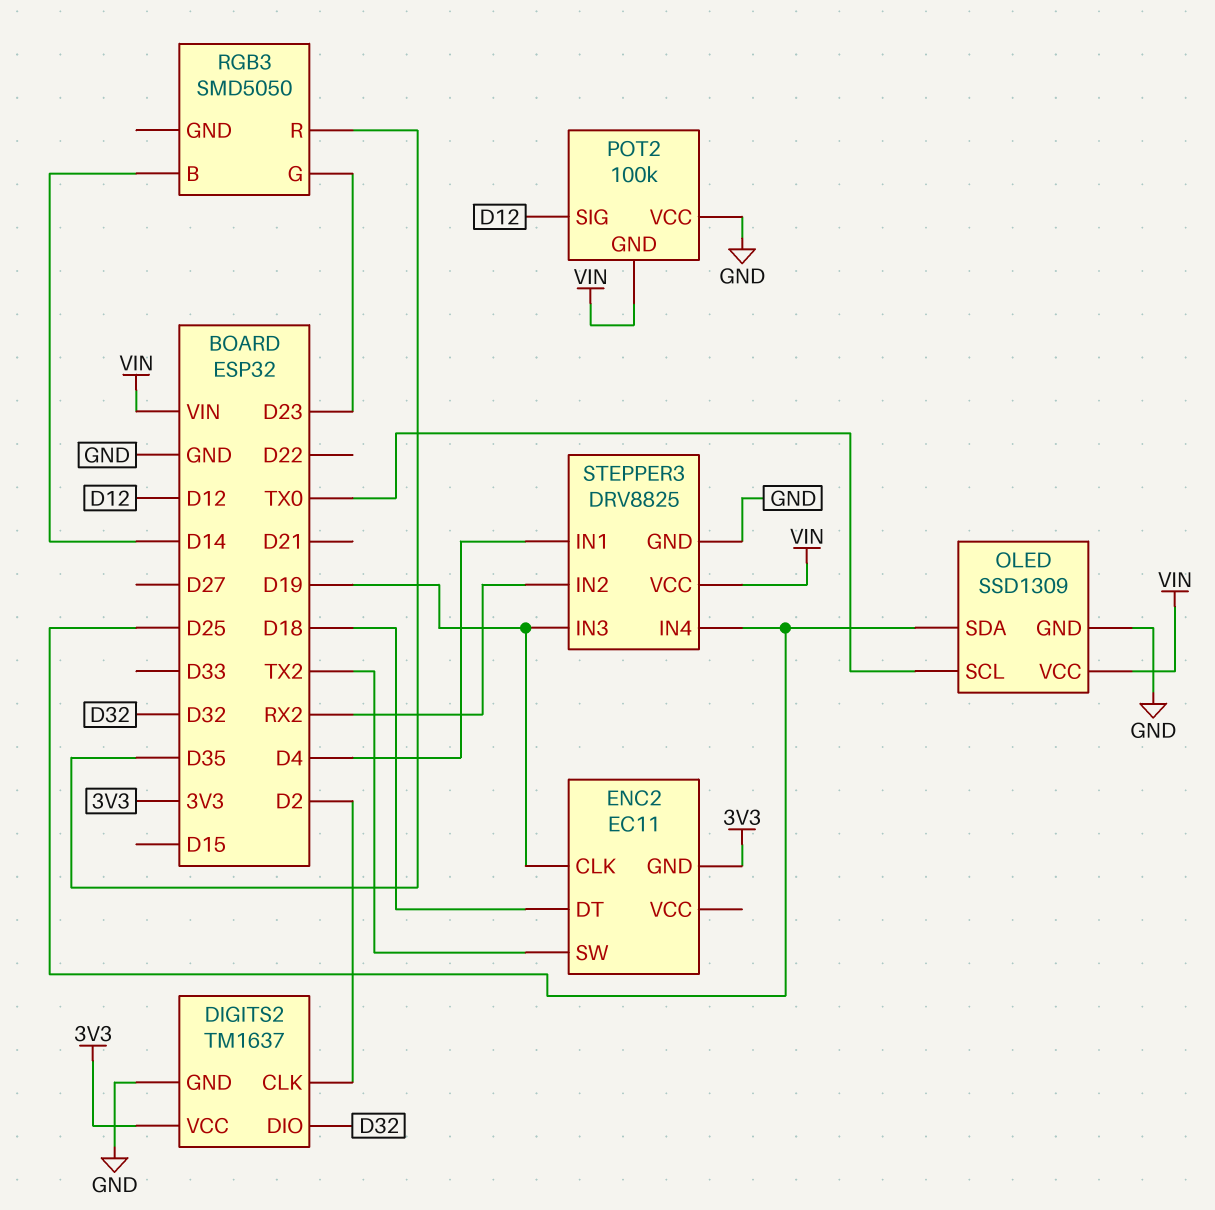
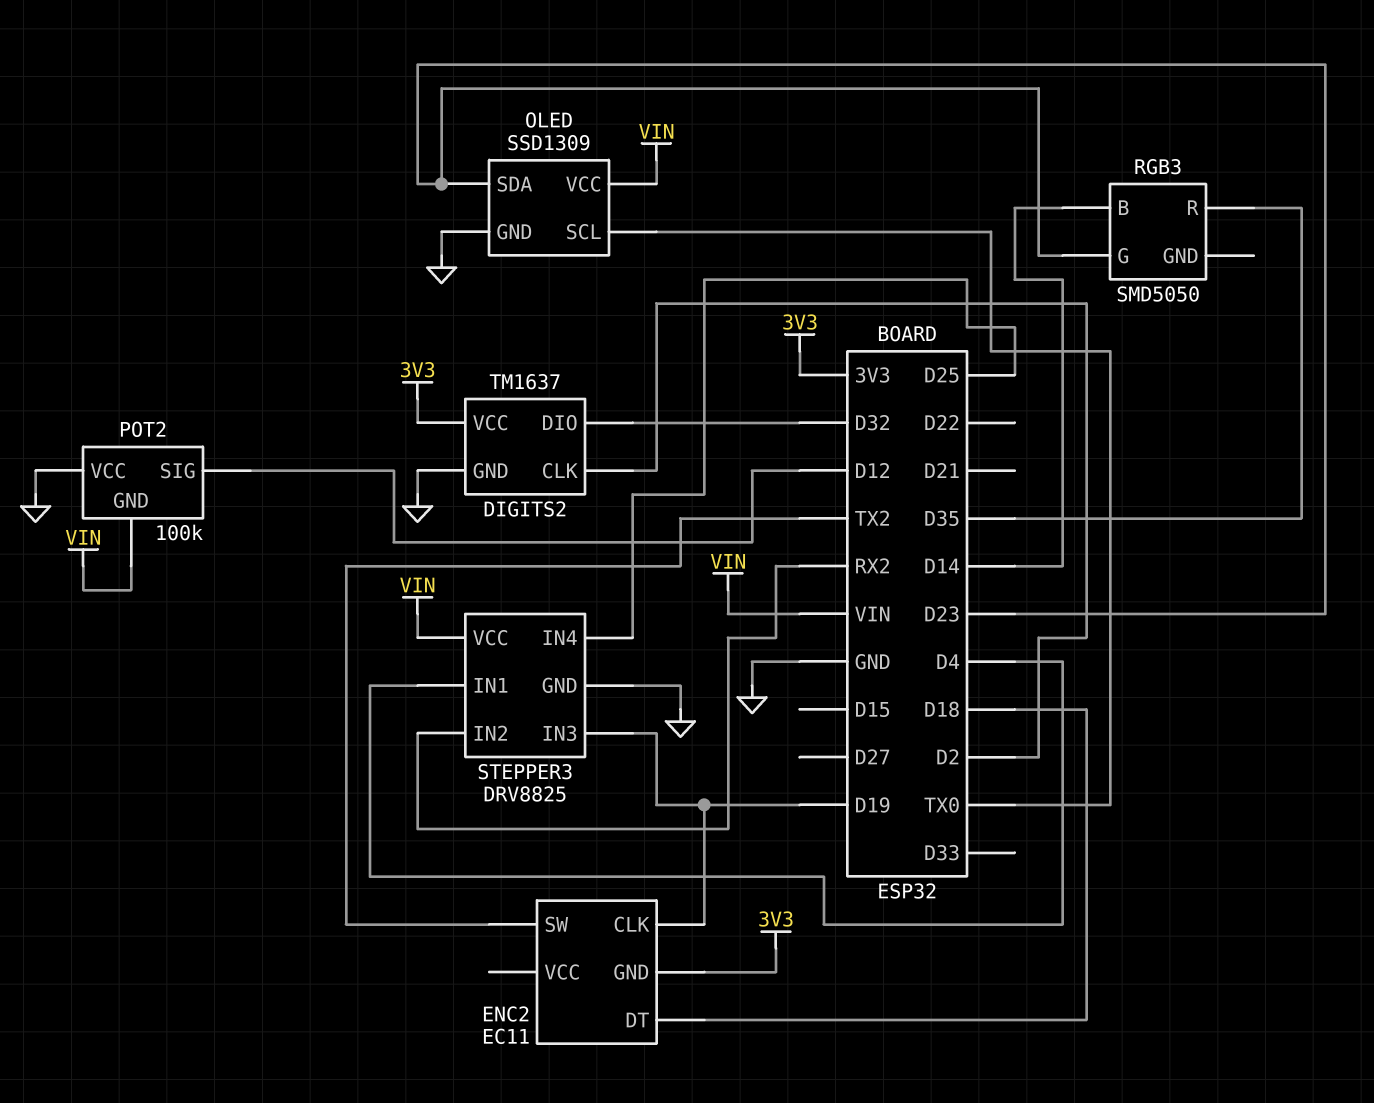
OLED pin SDA: D25 -> D23

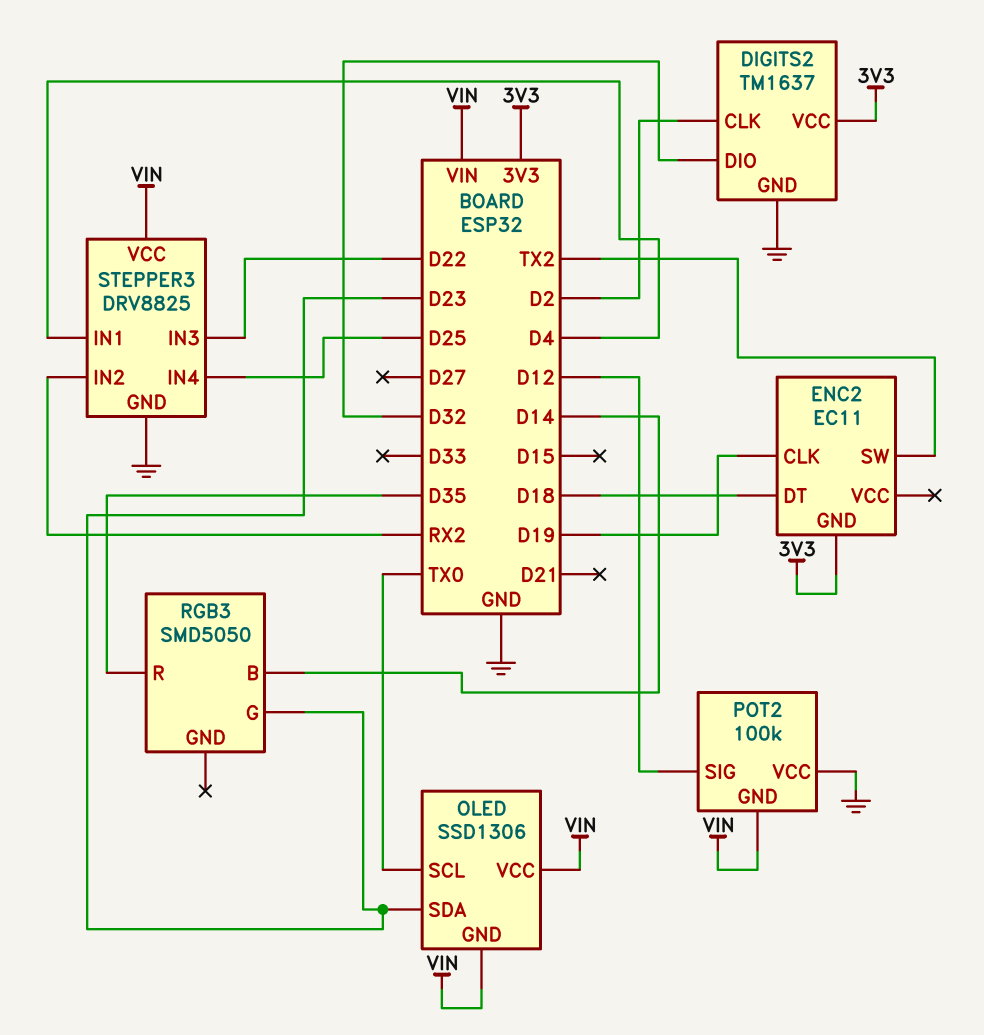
OLED: SSD1309 -> SSD1306
OLED pin GND: GND -> VIN
STEPPER3 pin IN3: D19 -> D22

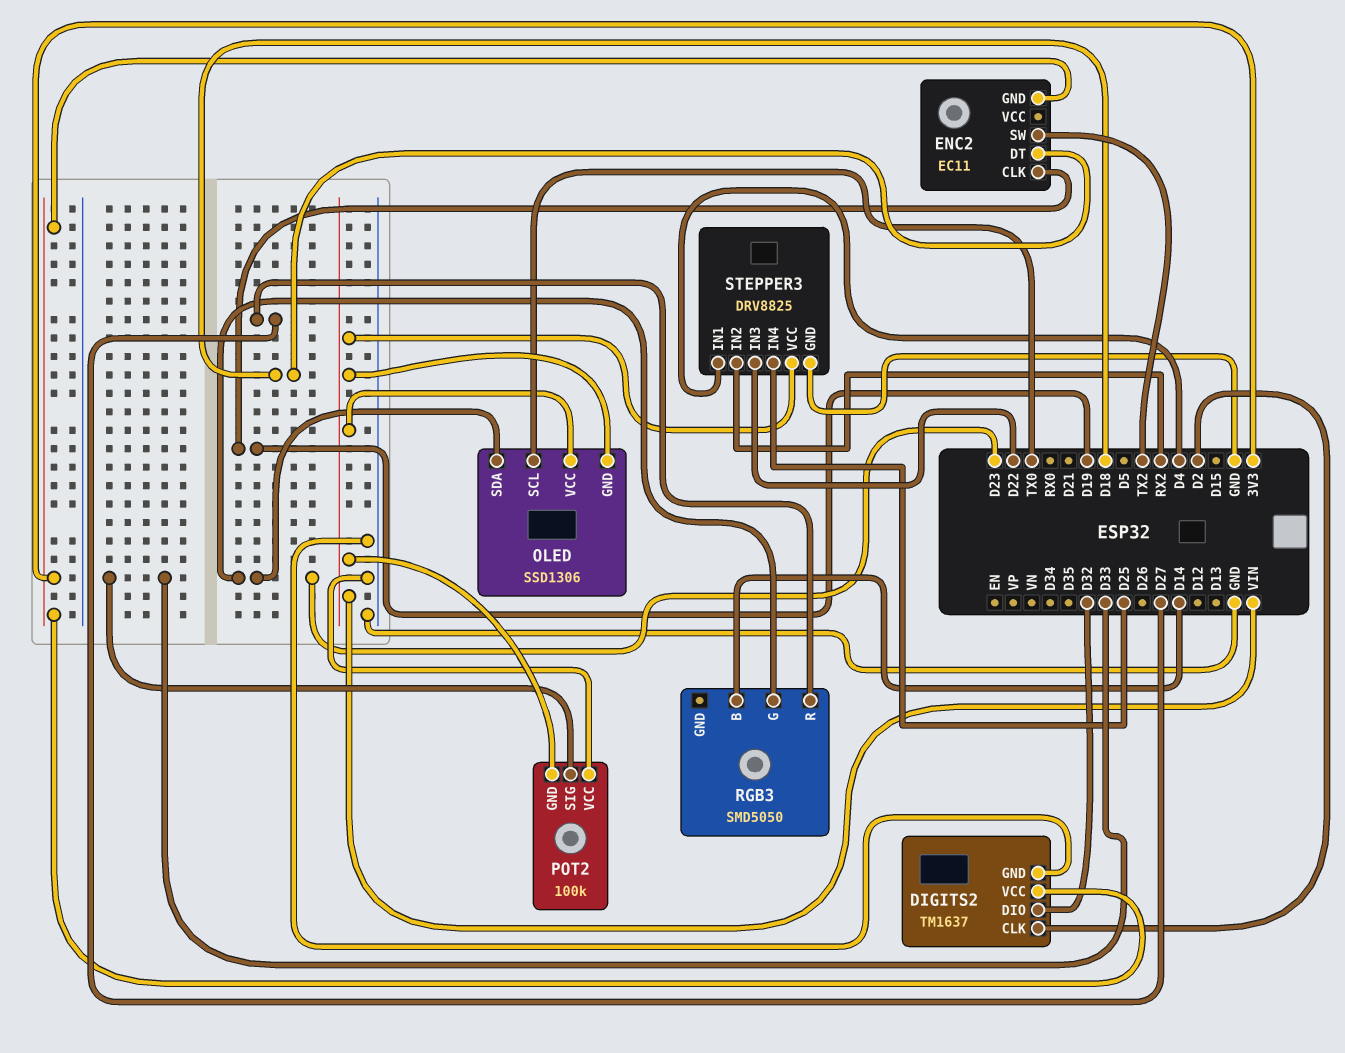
POT2 pin SIG: D12 -> D33
RGB3 pin R: D35 -> D27

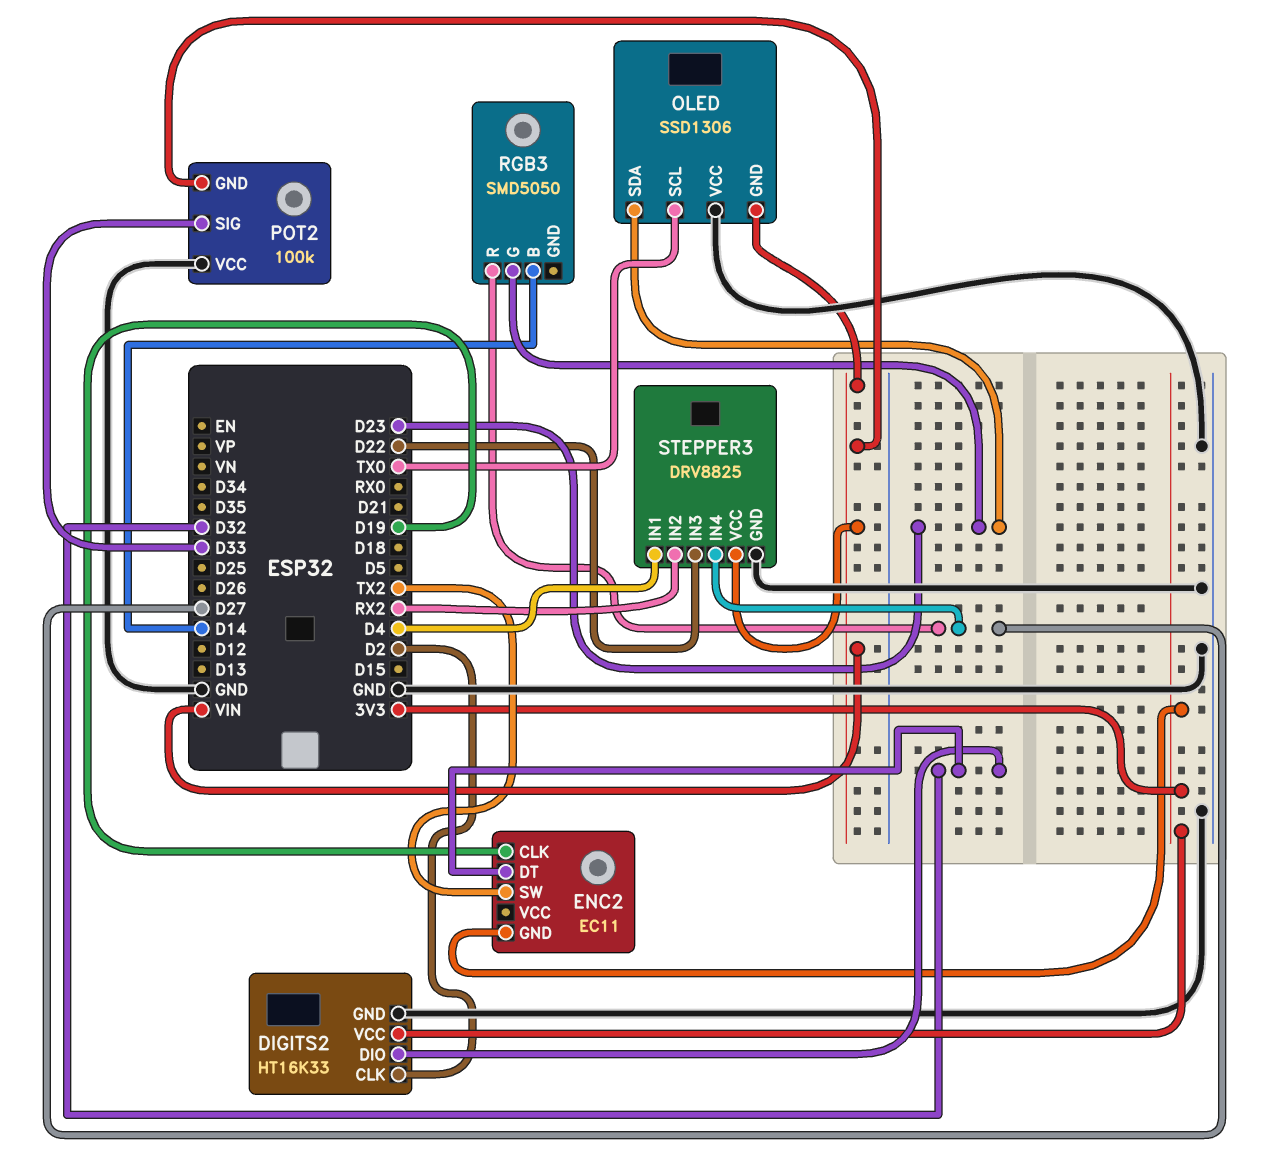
DIGITS2: TM1637 -> HT16K33
ENC2 pin DT: D18 -> D32
OLED pin VCC: VIN -> GND
STEPPER3 pin IN4: D25 -> D27

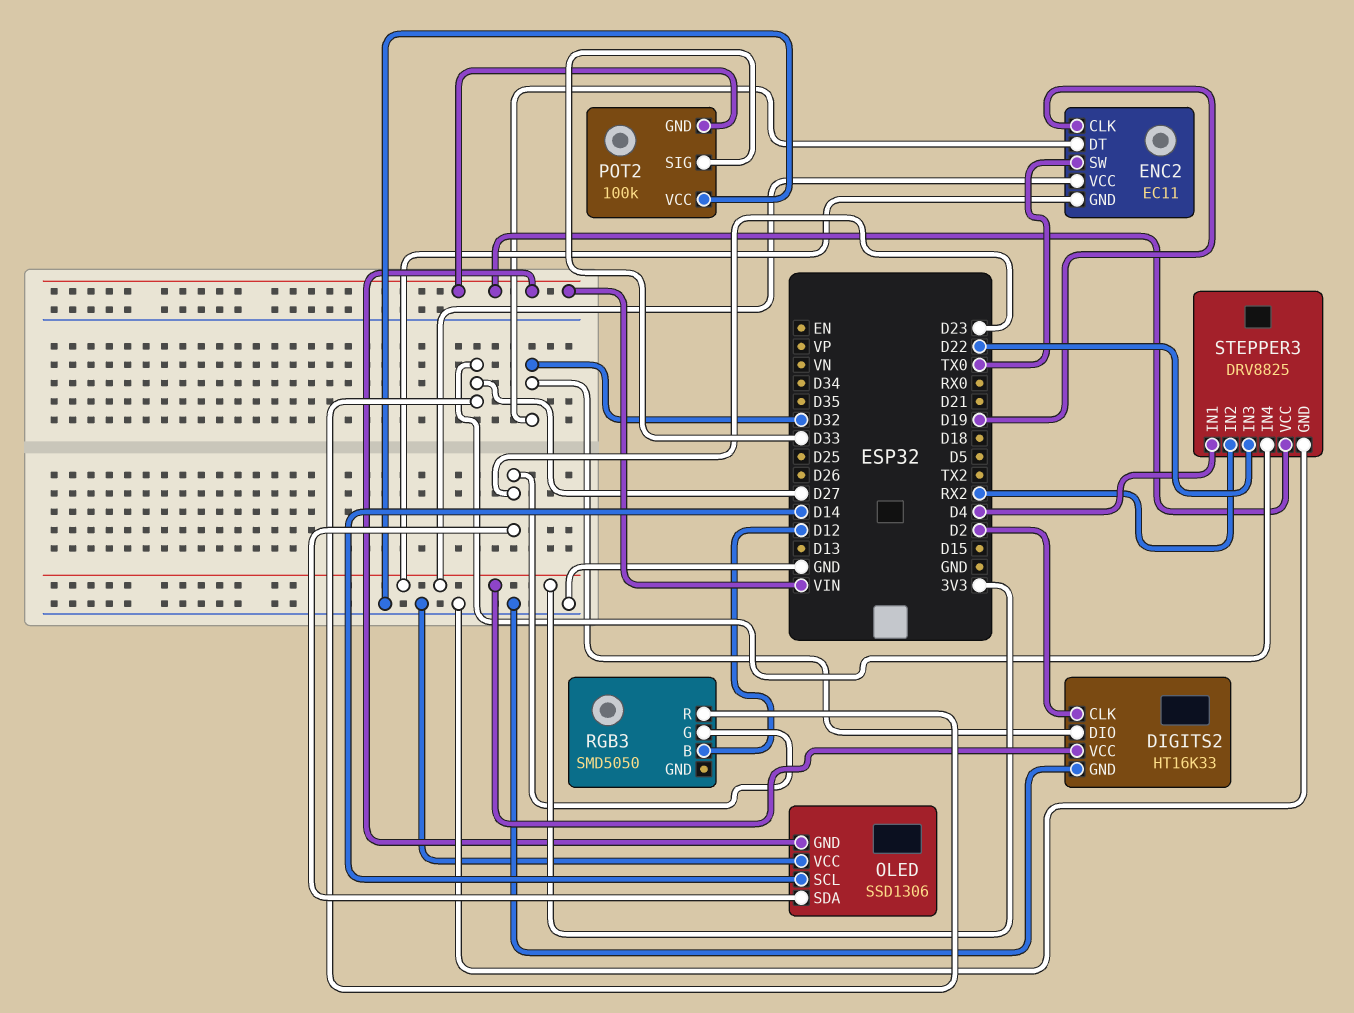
ENC2 pin SW: TX2 -> TX0
ENC2 pin VCC: none -> 3V3
OLED pin SCL: TX0 -> D14
RGB3 pin B: D14 -> D12

